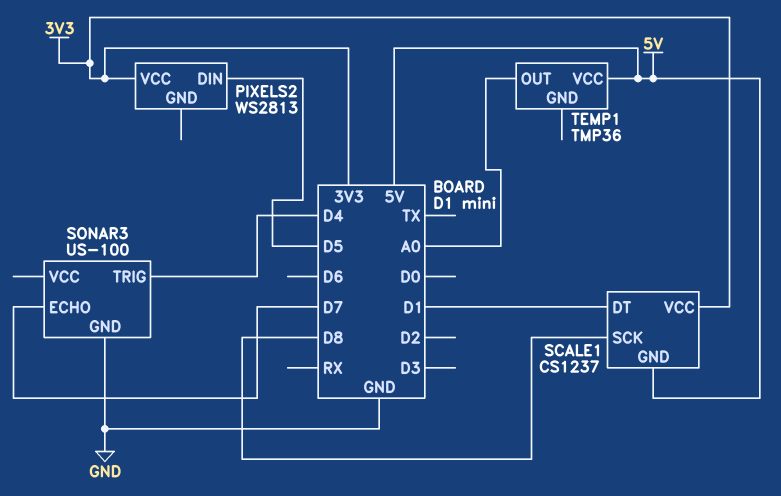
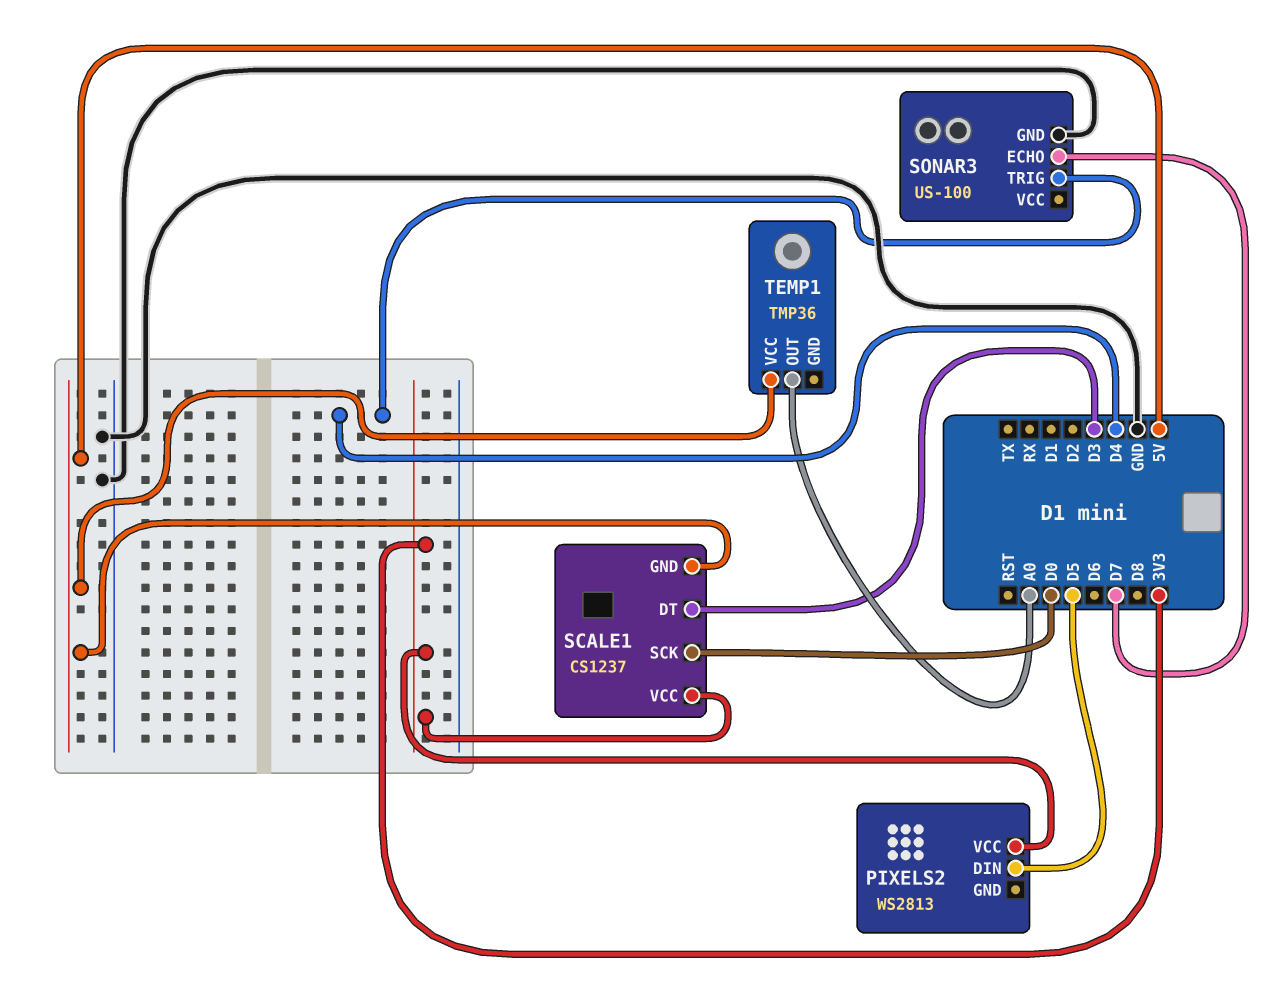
SCALE1 pin DT: D1 -> D3
SCALE1 pin SCK: D8 -> D0

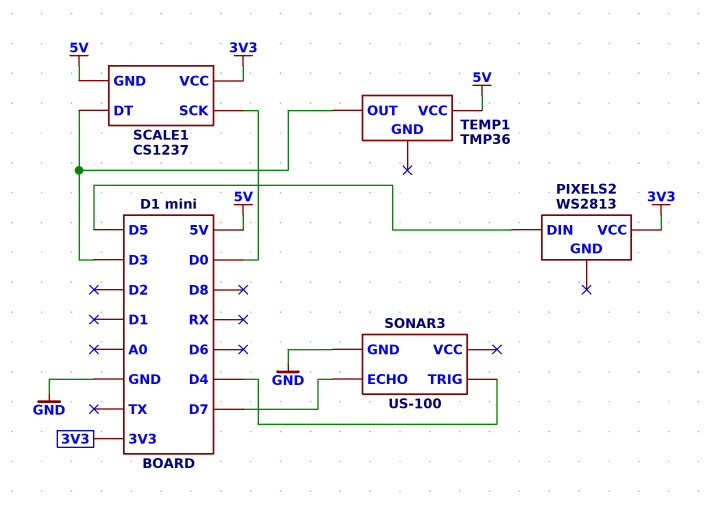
TEMP1 pin OUT: A0 -> D3

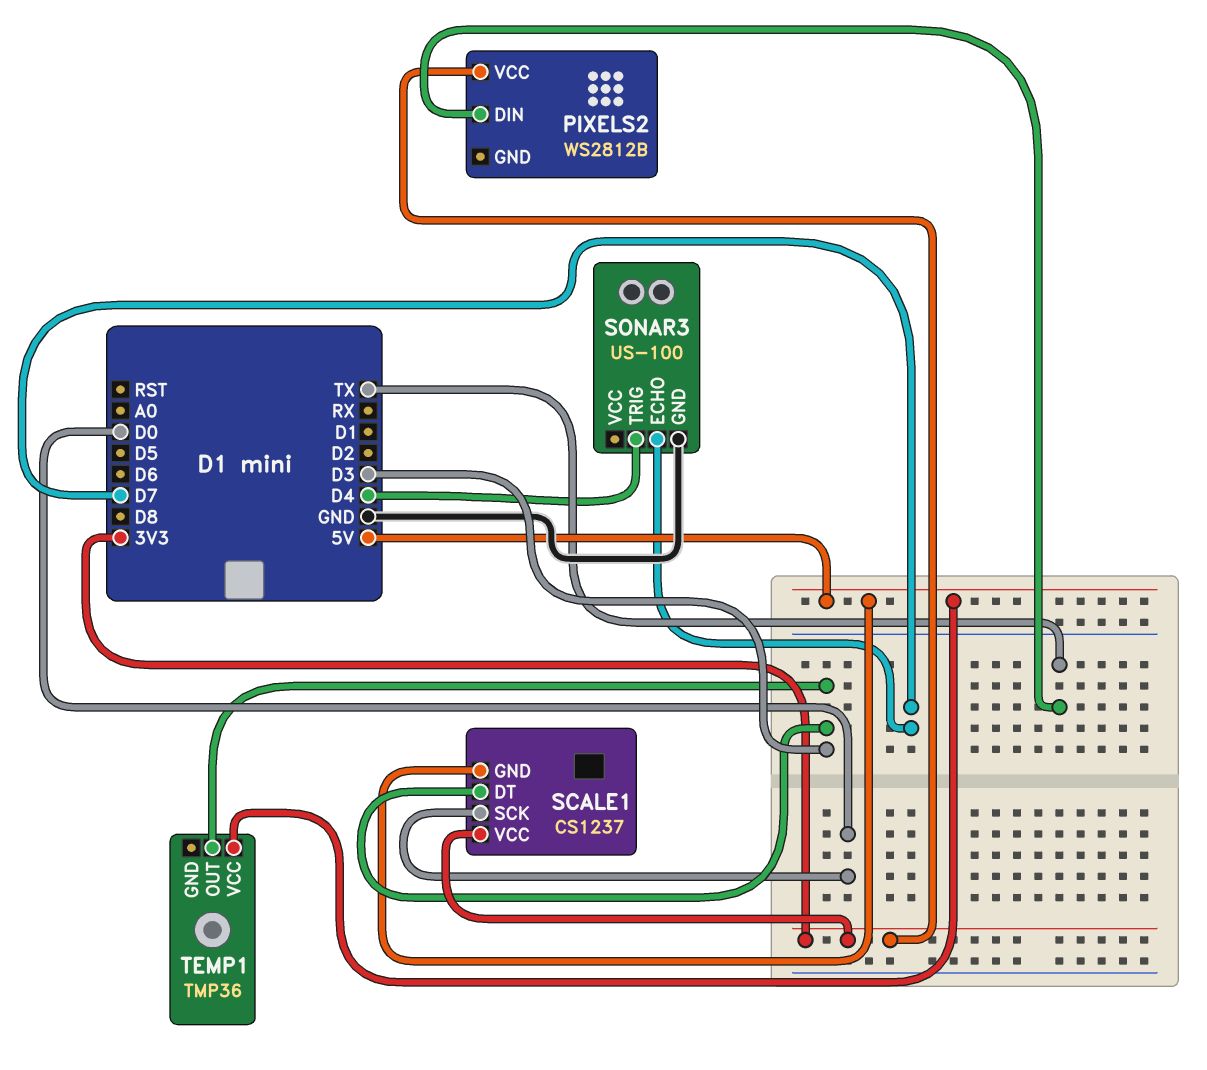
PIXELS2: WS2813 -> WS2812B
PIXELS2 pin DIN: D5 -> TX

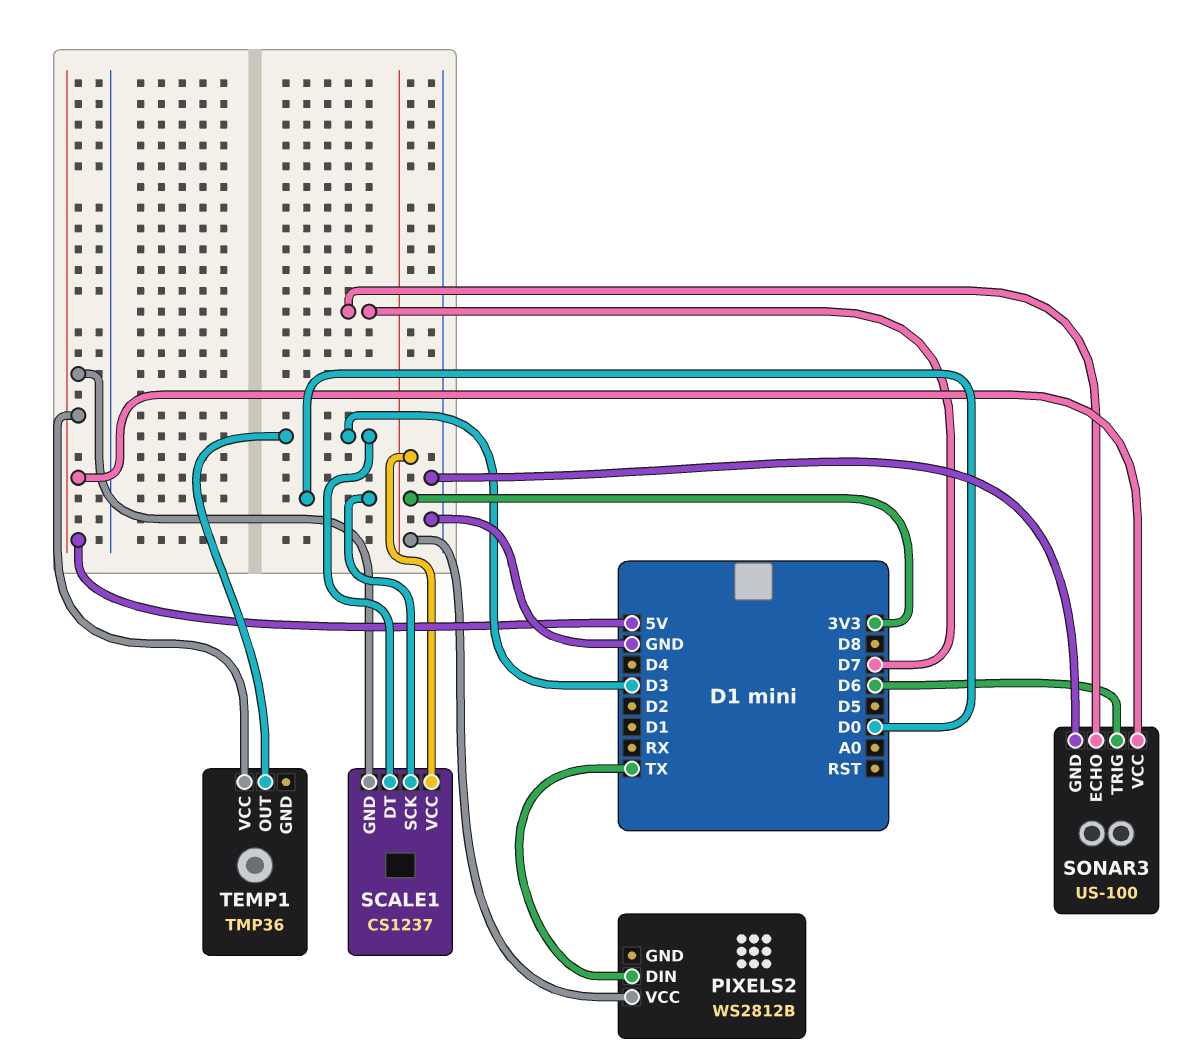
SONAR3 pin TRIG: D4 -> D6
SONAR3 pin VCC: none -> 5V

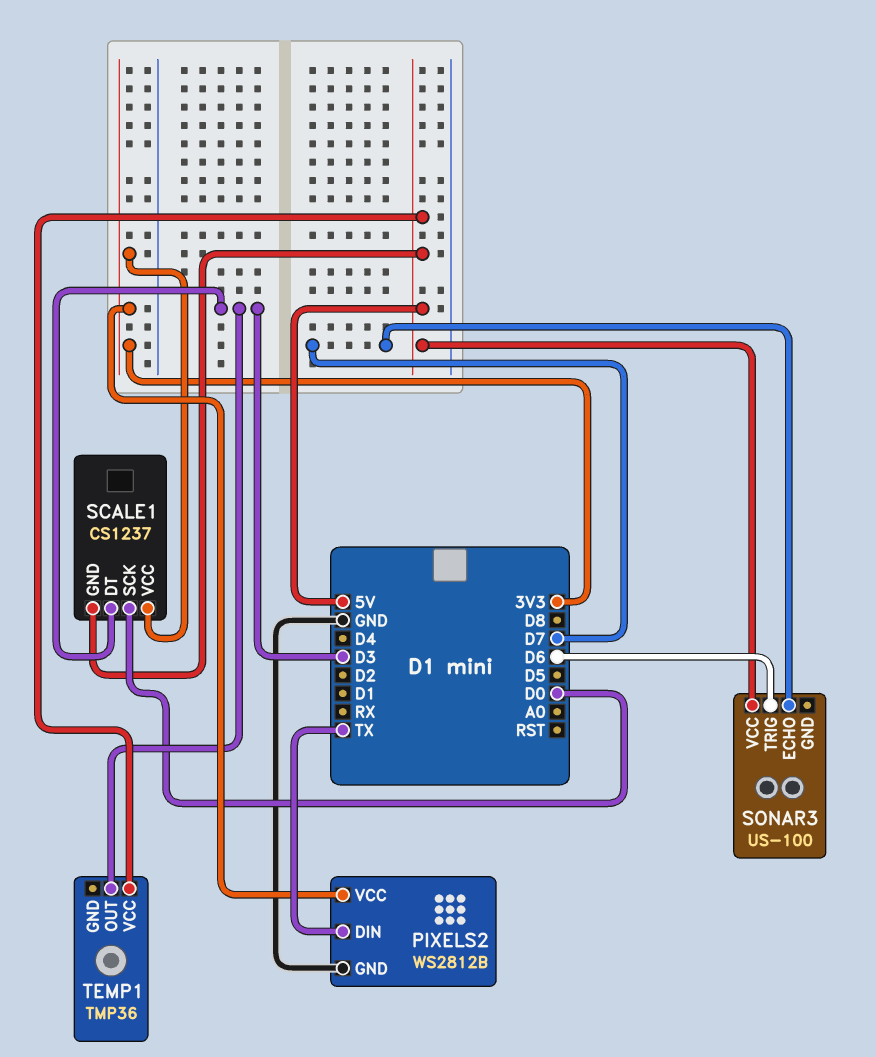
PIXELS2 pin GND: none -> GND
SONAR3 pin GND: GND -> none

